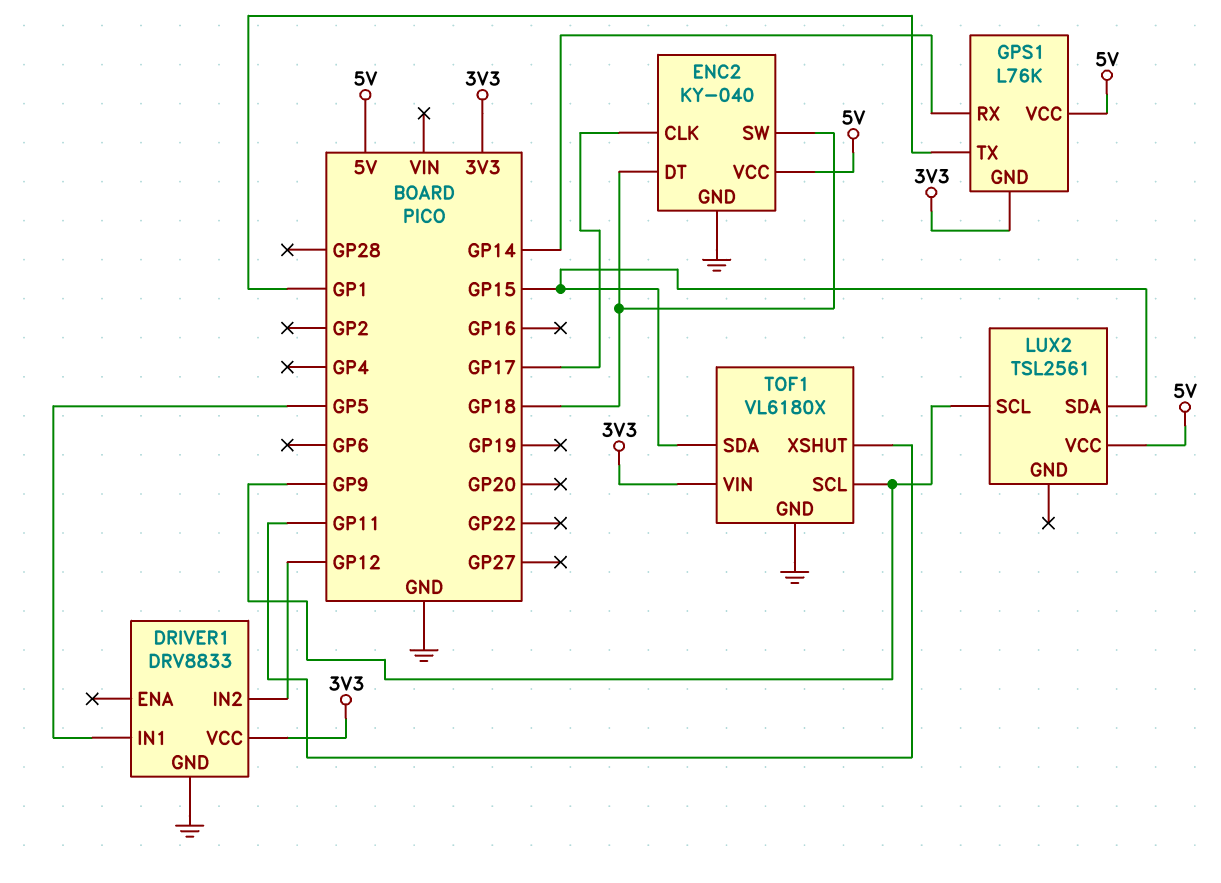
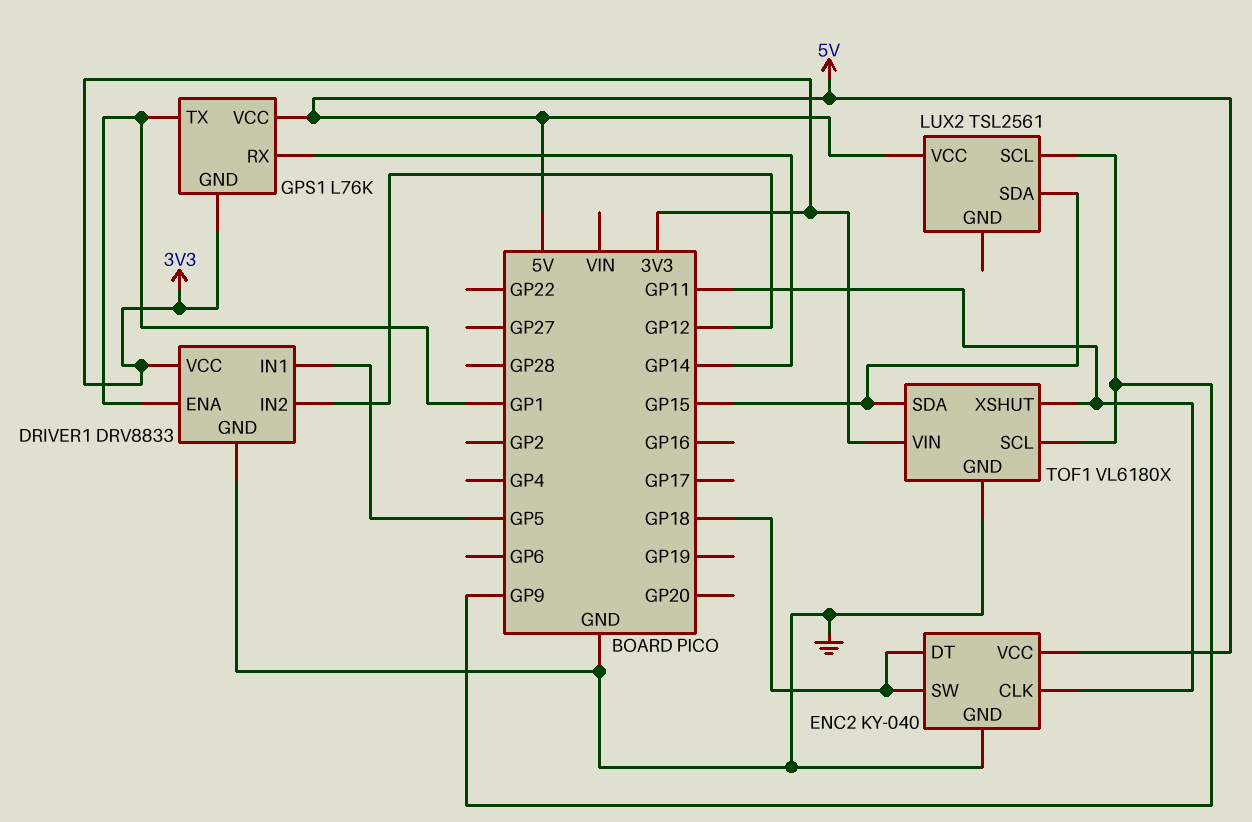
DRIVER1 pin ENA: none -> GP1
ENC2 pin CLK: GP17 -> GP11

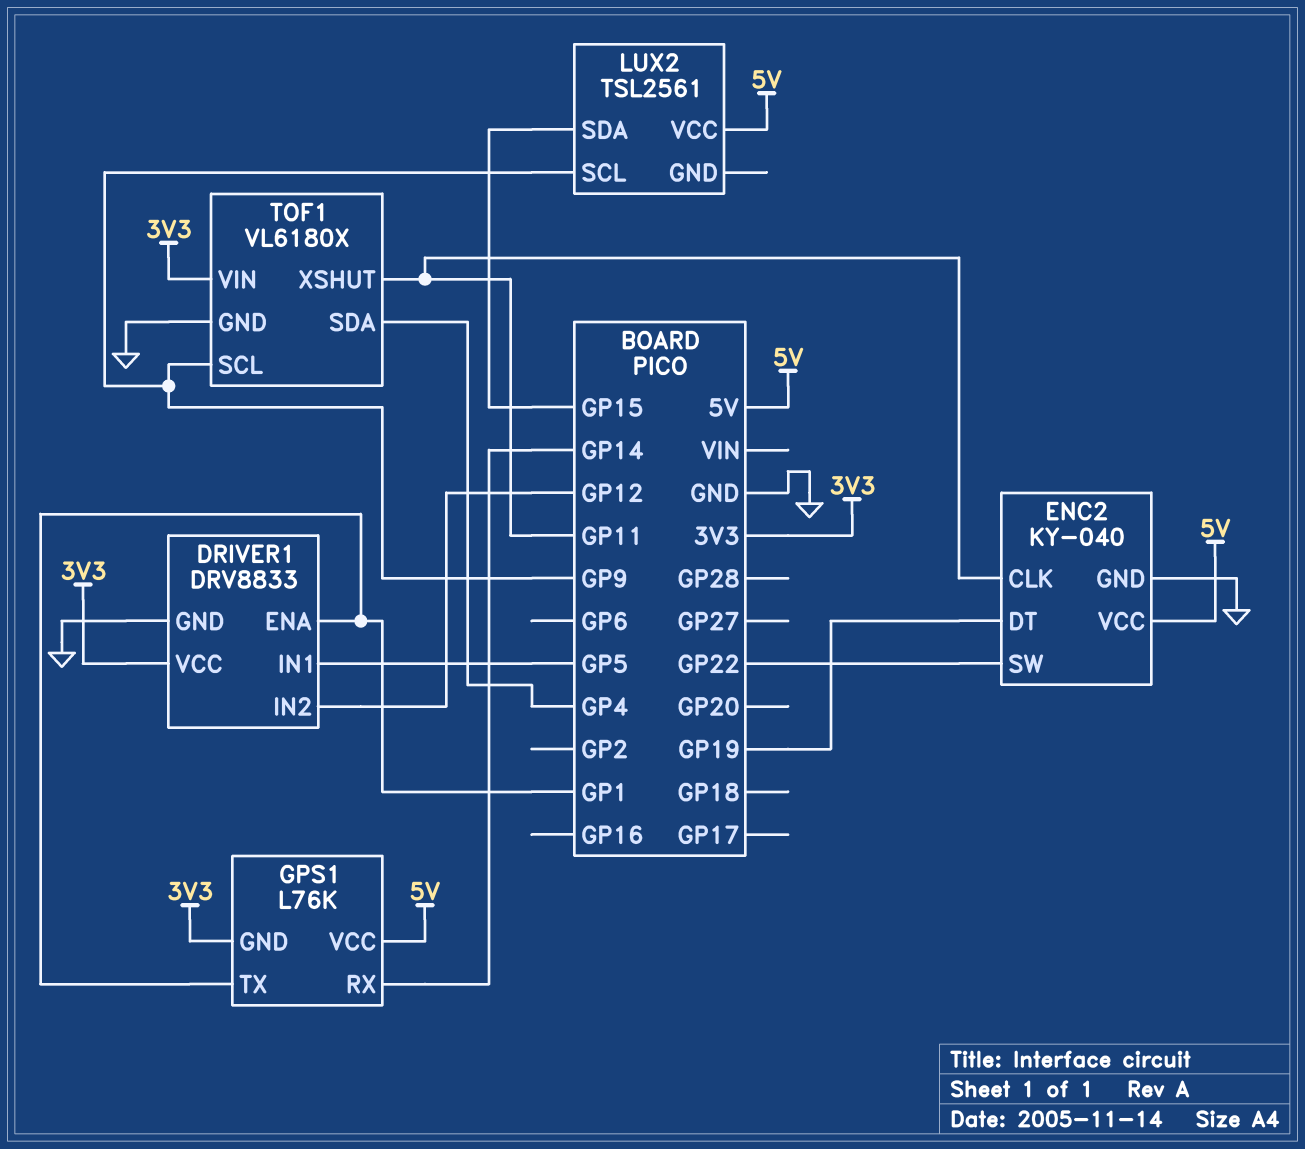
ENC2 pin DT: GP18 -> GP19
ENC2 pin SW: GP18 -> GP22
TOF1 pin SDA: GP15 -> GP4

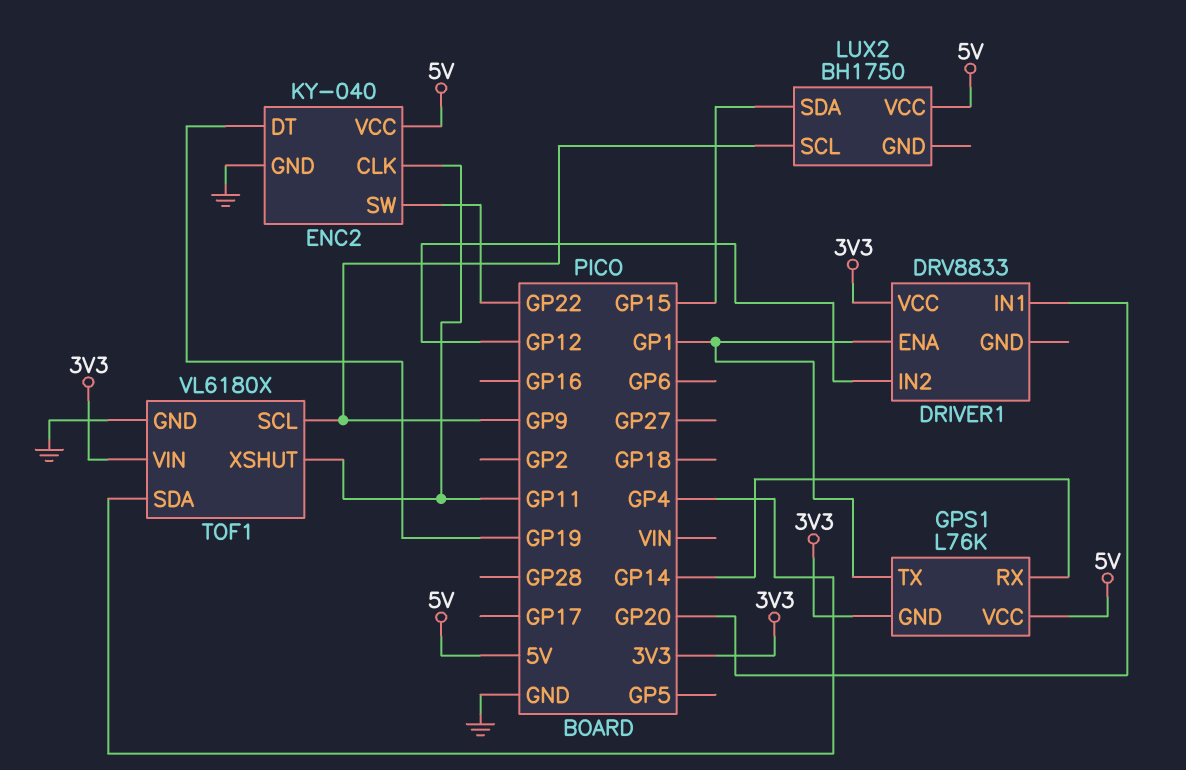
DRIVER1 pin GND: GND -> none
DRIVER1 pin IN1: GP5 -> GP20
LUX2: TSL2561 -> BH1750

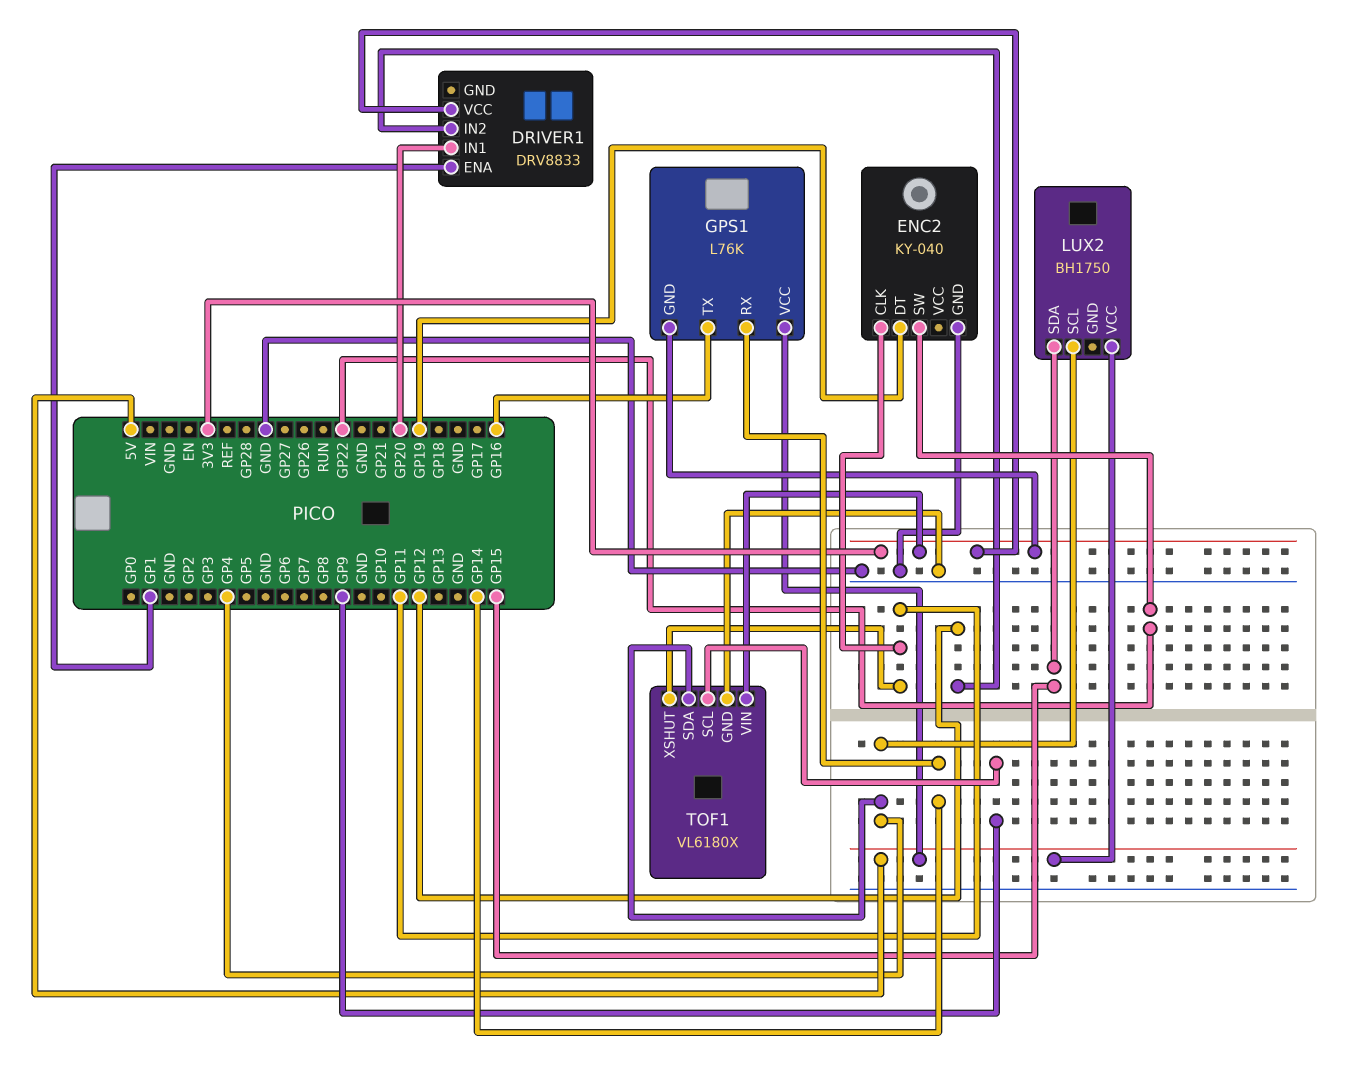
ENC2 pin VCC: 5V -> none
GPS1 pin TX: GP1 -> GP16
LUX2 pin SCL: GP9 -> GP4

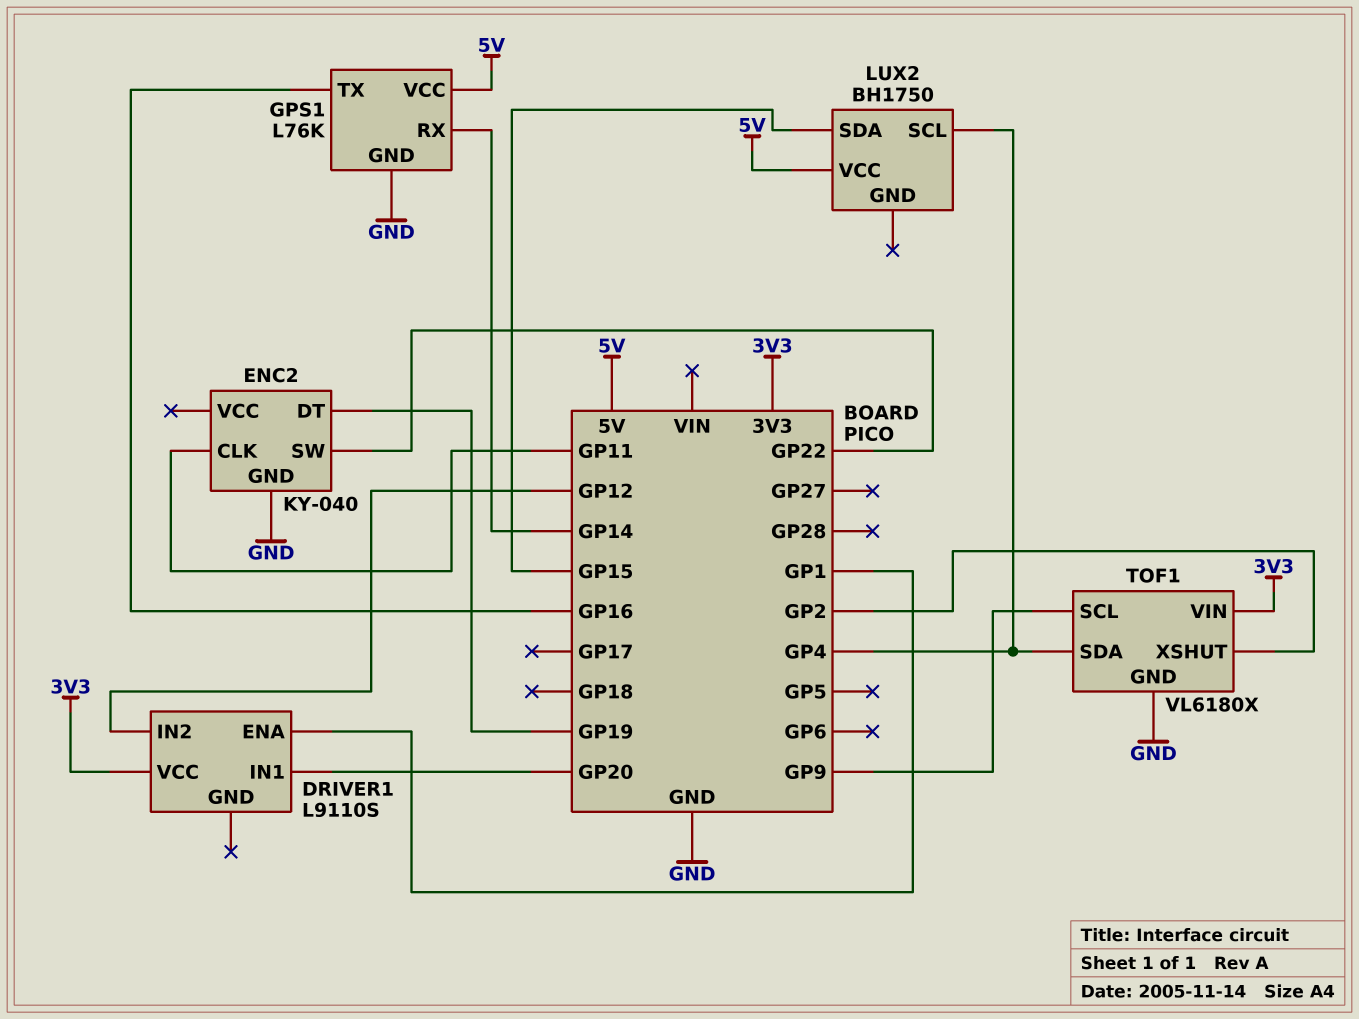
DRIVER1: DRV8833 -> L9110S
GPS1 pin GND: 3V3 -> GND
TOF1 pin XSHUT: GP11 -> GP2

